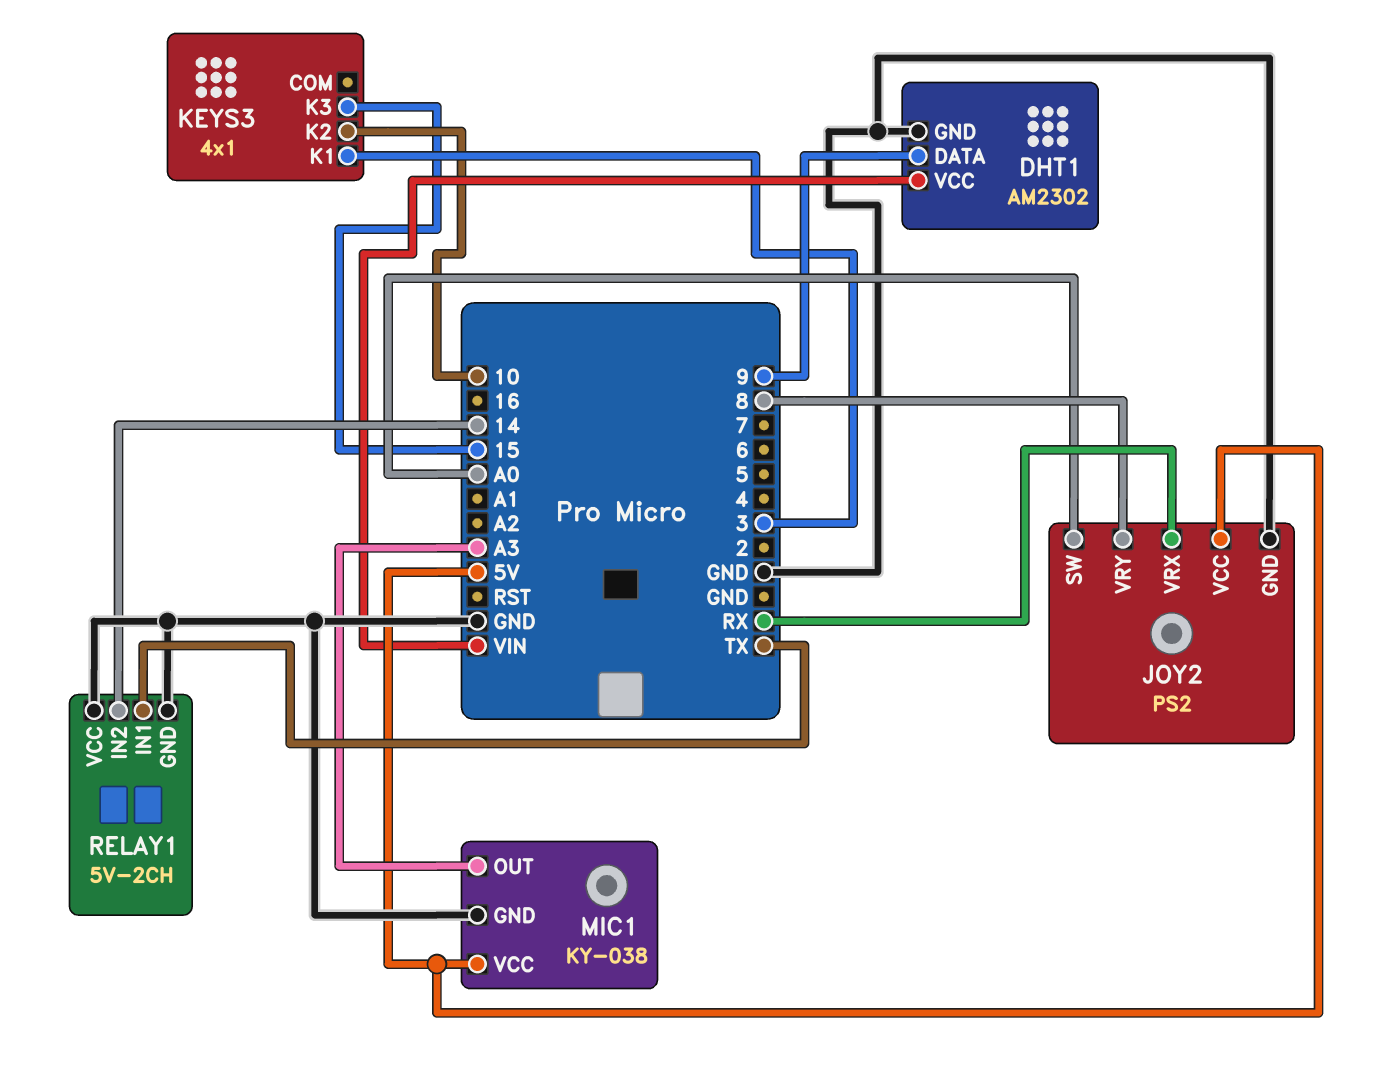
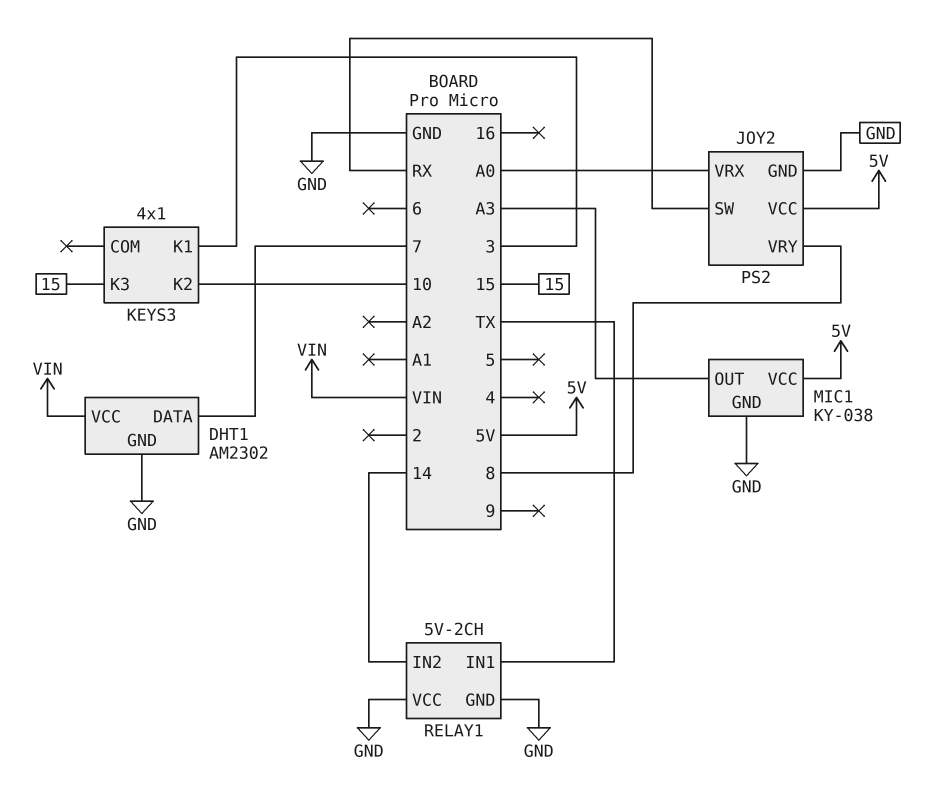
DHT1 pin DATA: 9 -> 7
JOY2 pin SW: A0 -> RX
JOY2 pin VRX: RX -> A0

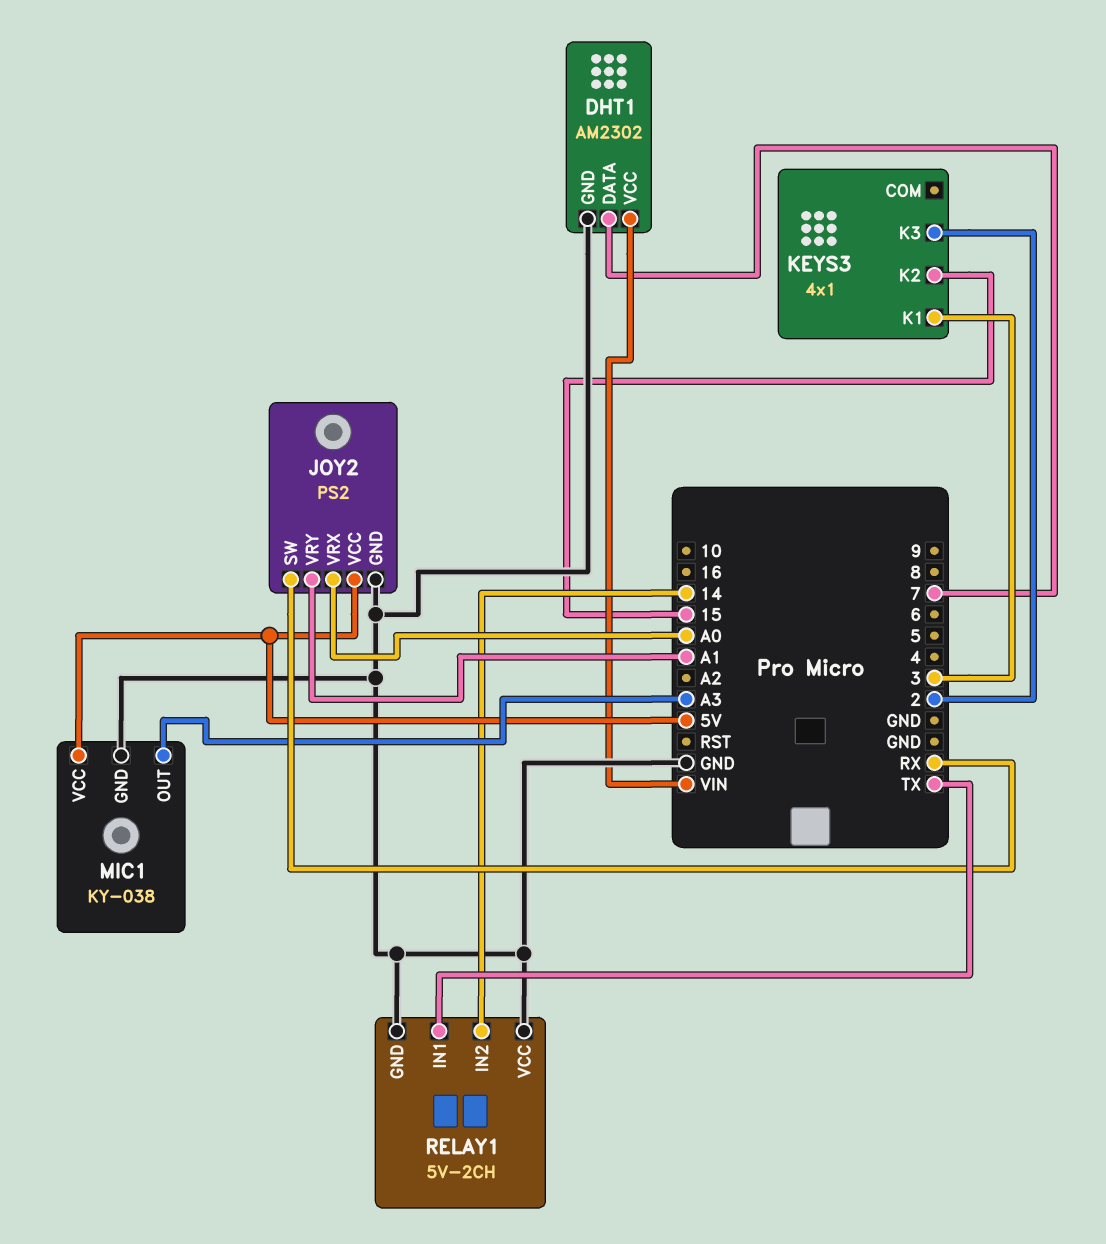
JOY2 pin VRY: 8 -> A1
KEYS3 pin K2: 10 -> 15
KEYS3 pin K3: 15 -> 2

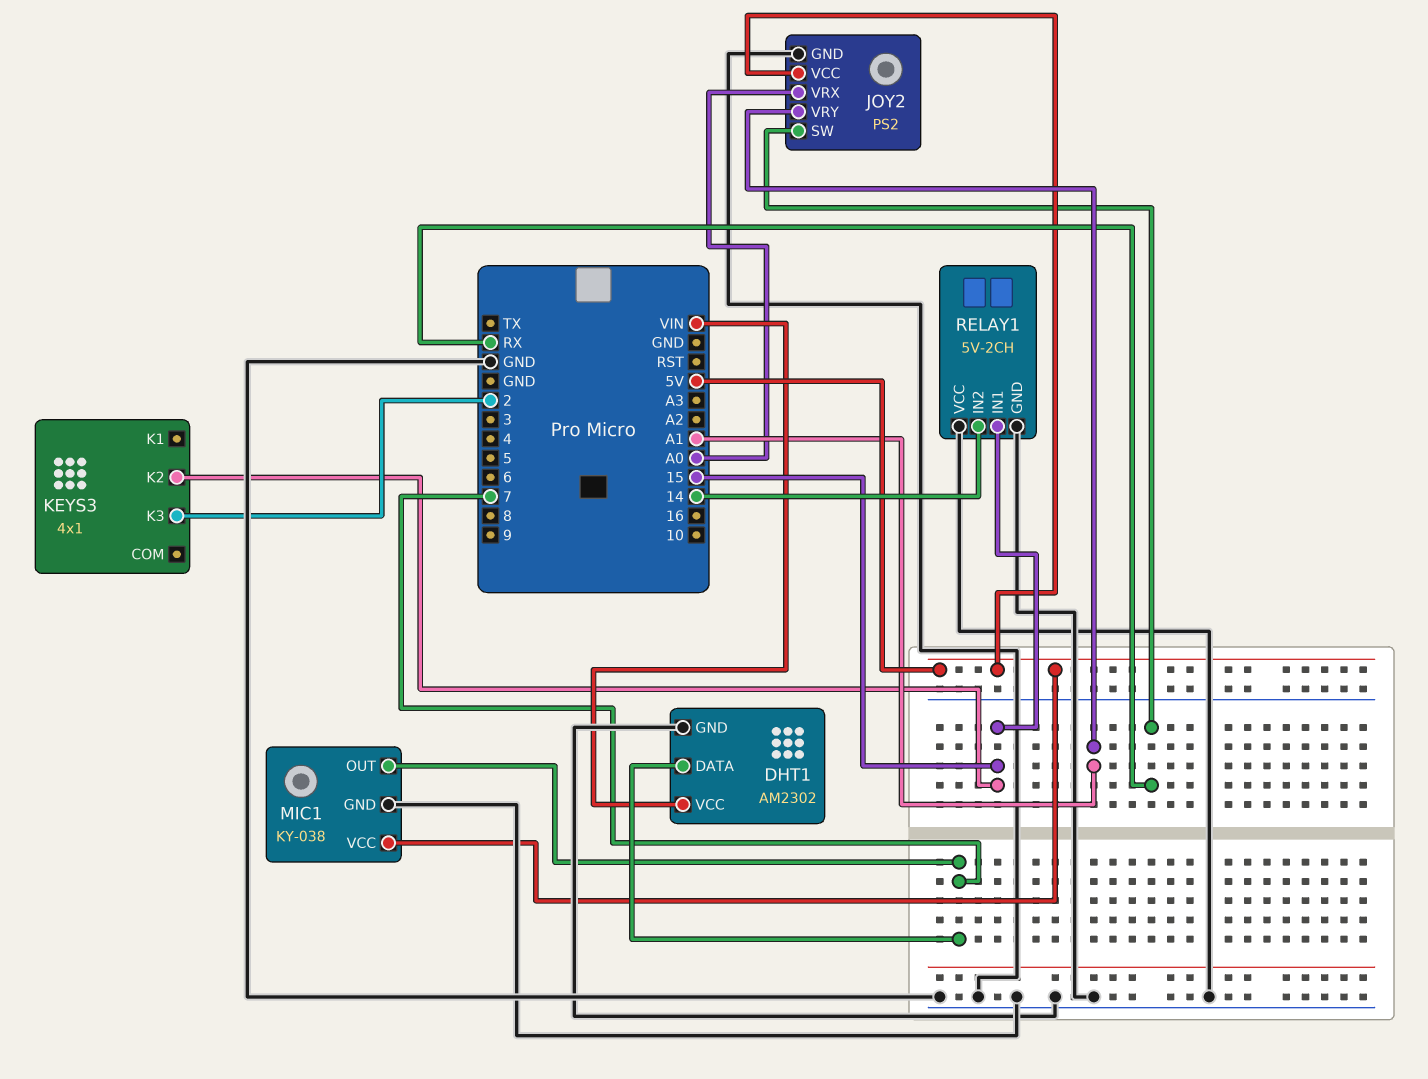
KEYS3 pin K1: 3 -> none
MIC1 pin OUT: A3 -> 7
RELAY1 pin IN1: TX -> 15

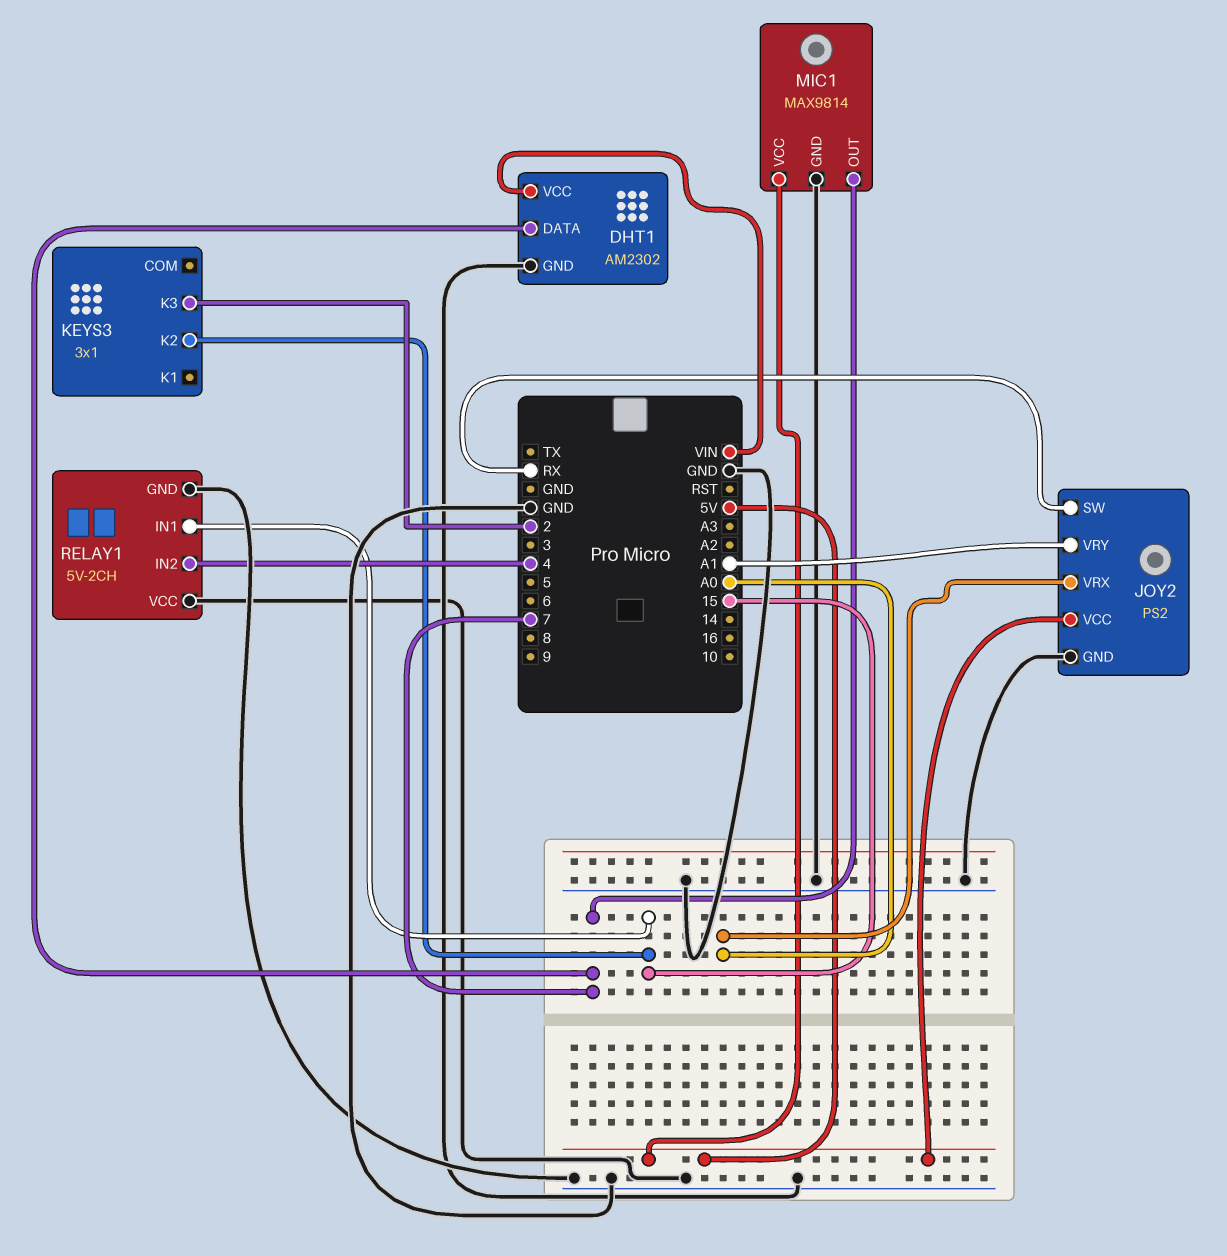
KEYS3: 4x1 -> 3x1
MIC1: KY-038 -> MAX9814
RELAY1 pin IN2: 14 -> 4

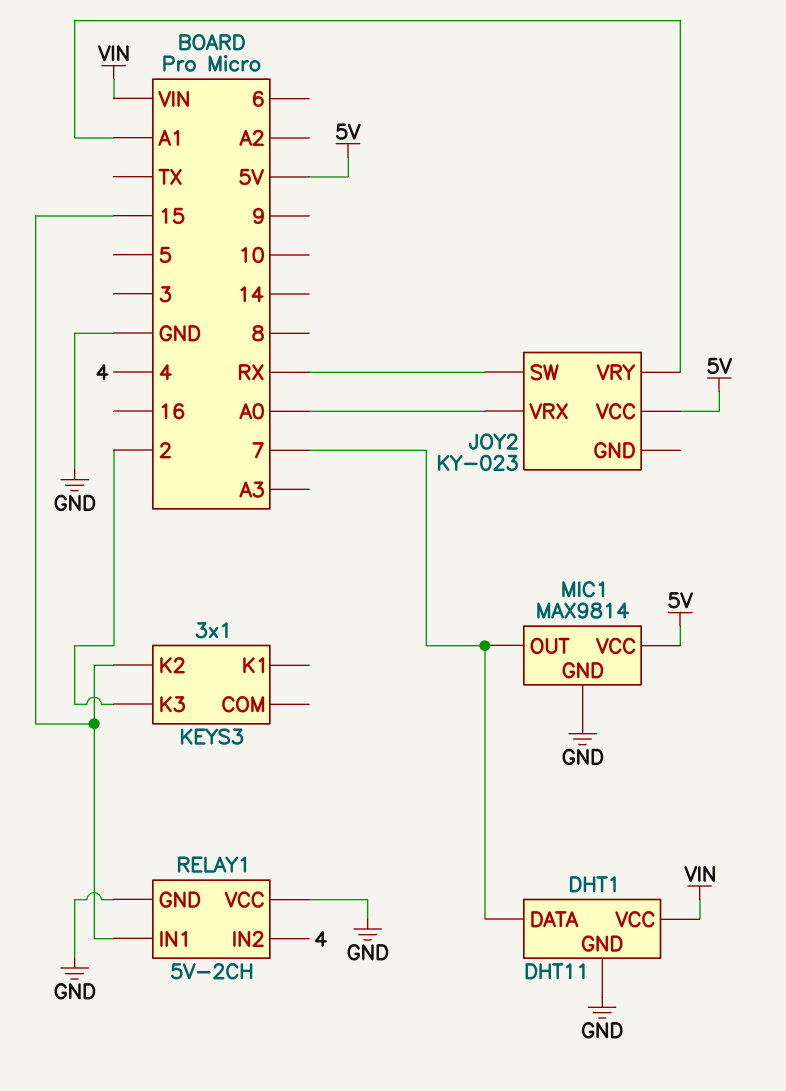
DHT1: AM2302 -> DHT11
JOY2: PS2 -> KY-023
JOY2 pin GND: GND -> none

